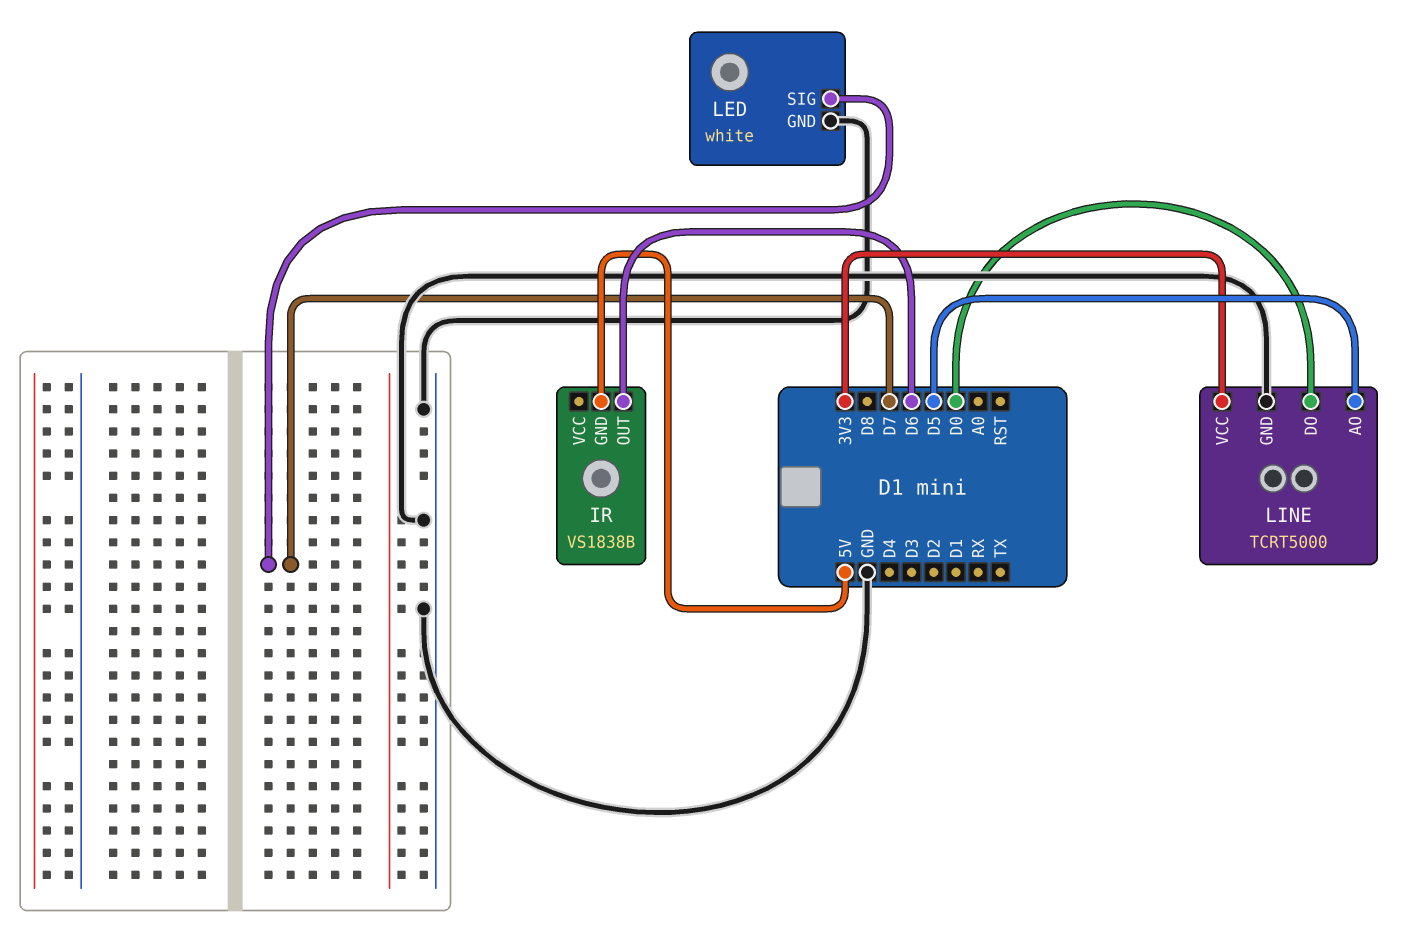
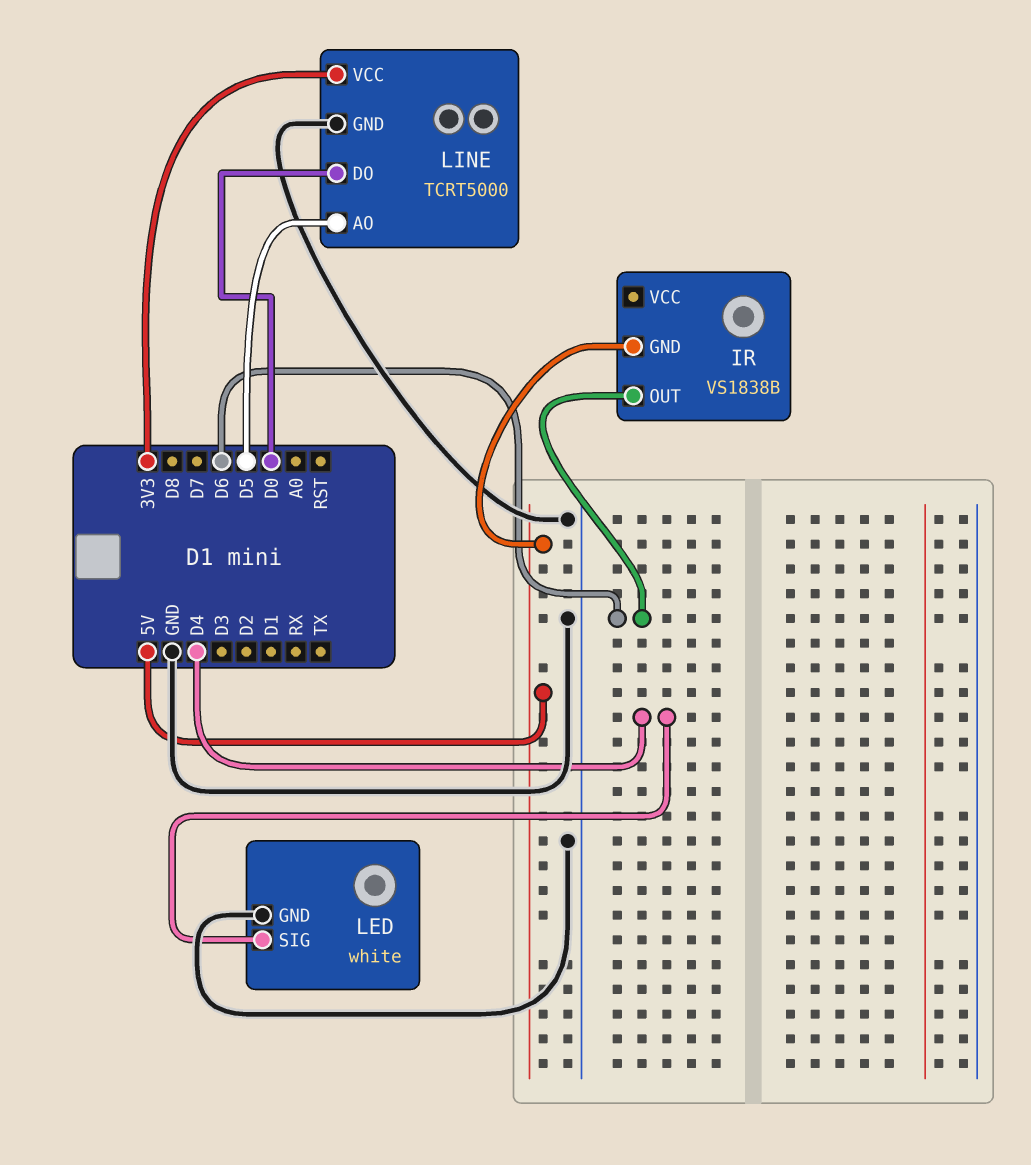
LED pin SIG: D7 -> D4

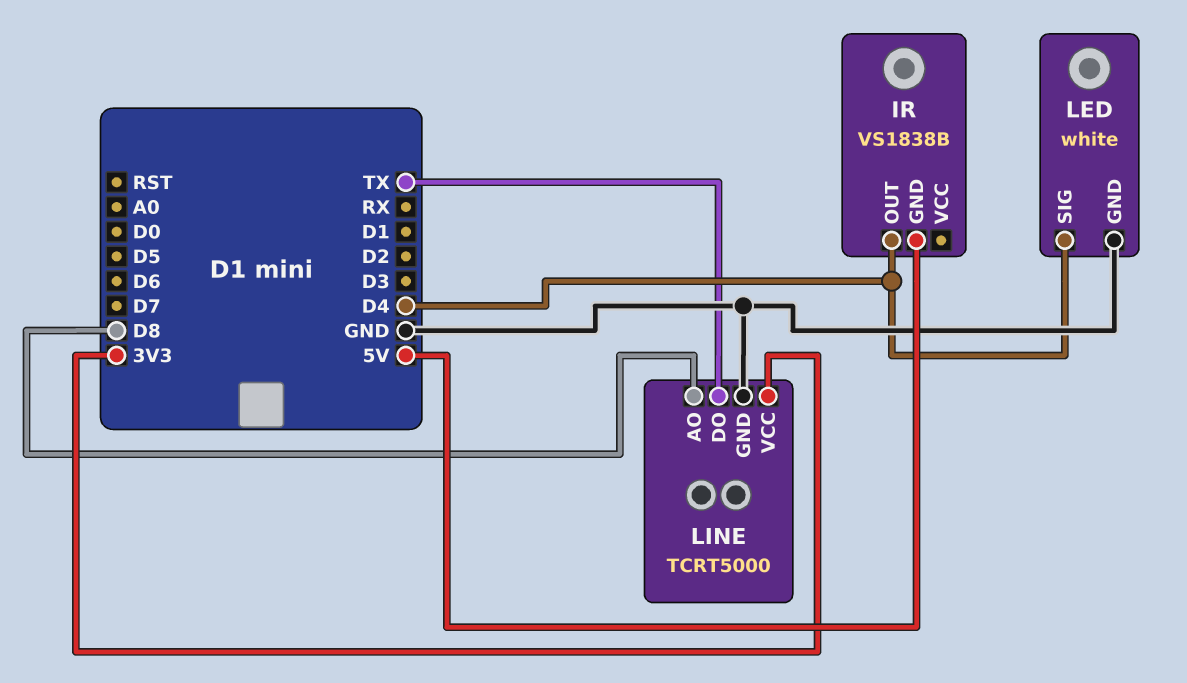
IR pin OUT: D6 -> D4
LINE pin AO: D5 -> D8
LINE pin DO: D0 -> TX

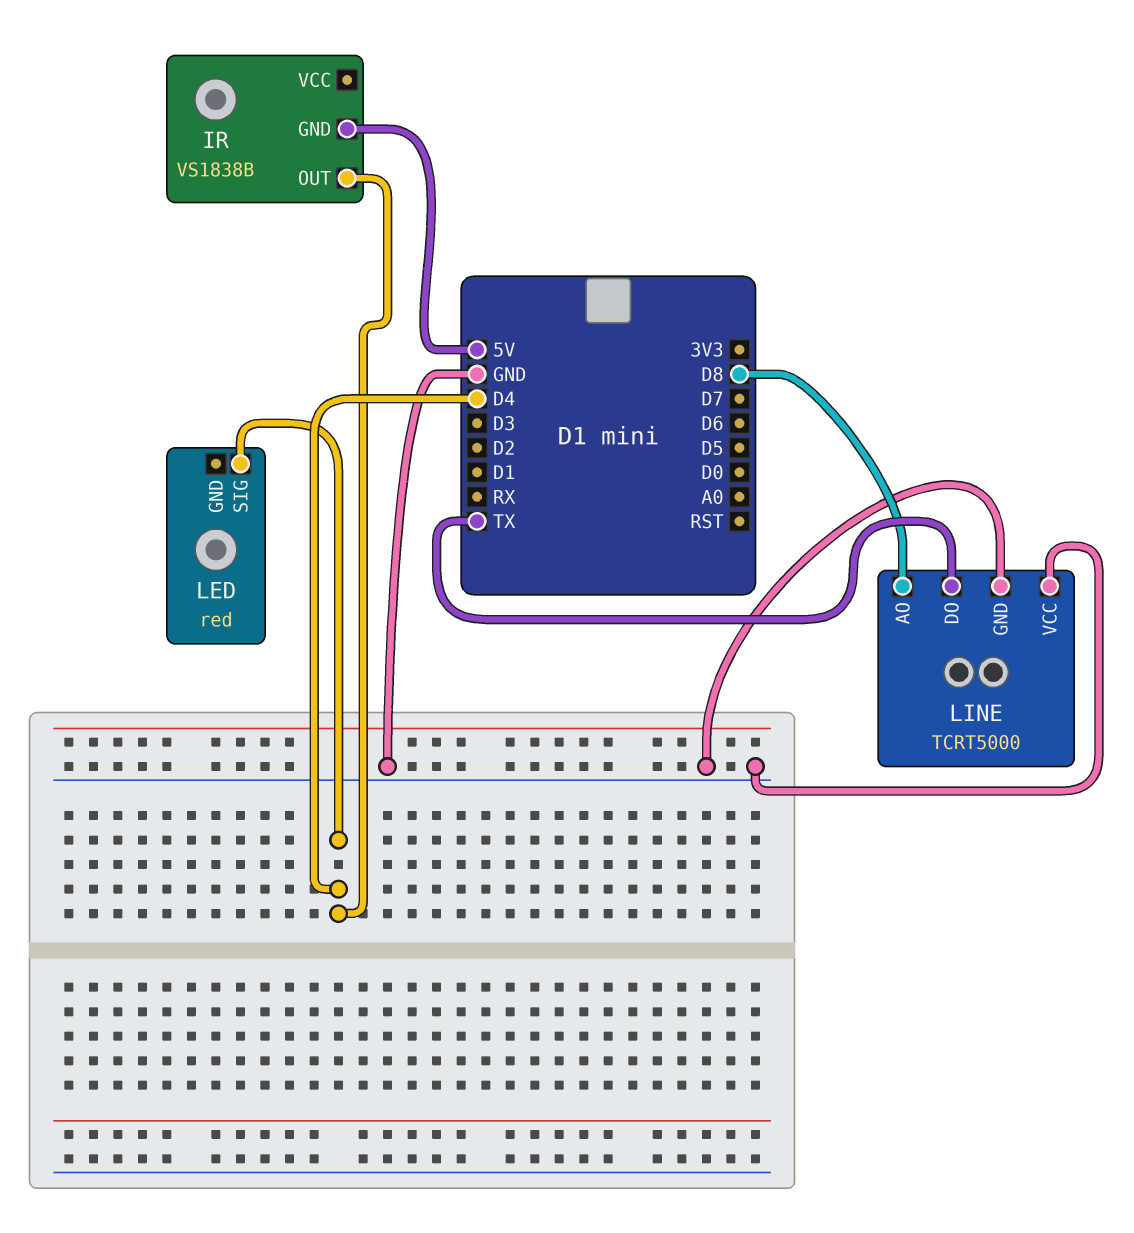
LED: white -> red
LED pin GND: GND -> none
LINE pin VCC: 3V3 -> GND

